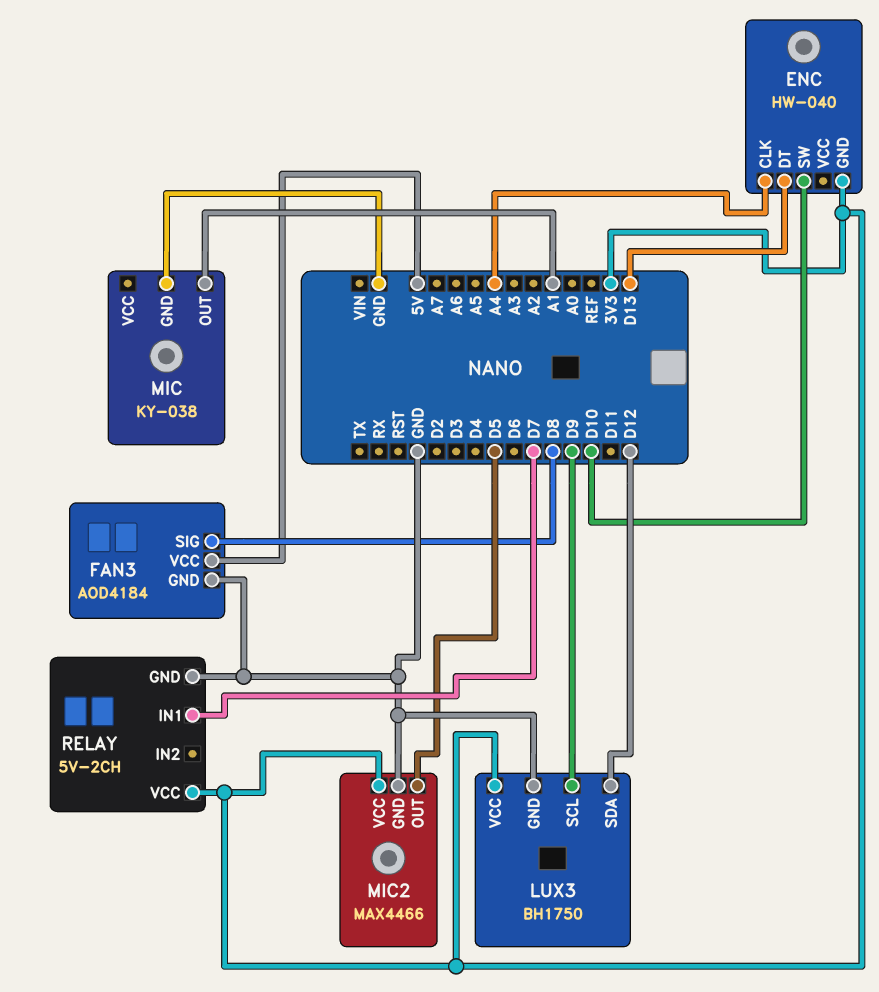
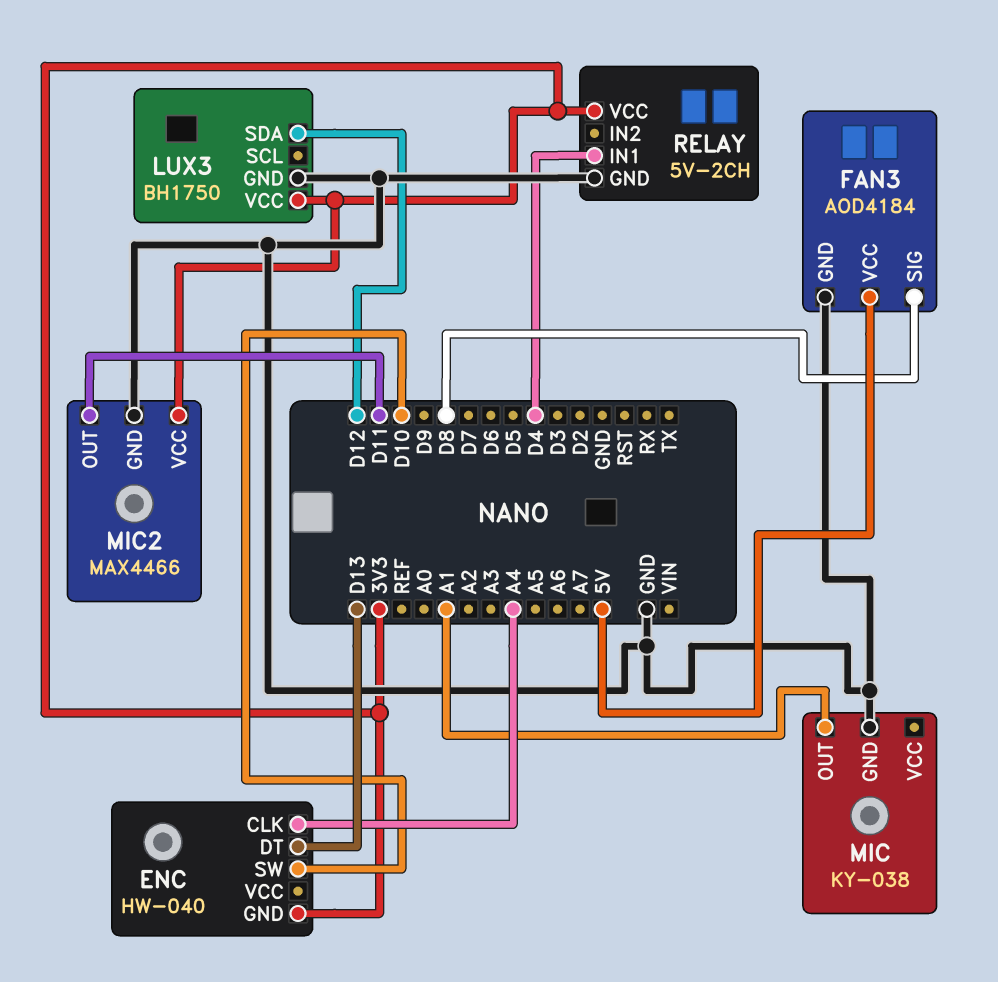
LUX3 pin SCL: D9 -> none
MIC2 pin OUT: D5 -> D11
RELAY pin IN1: D7 -> D4

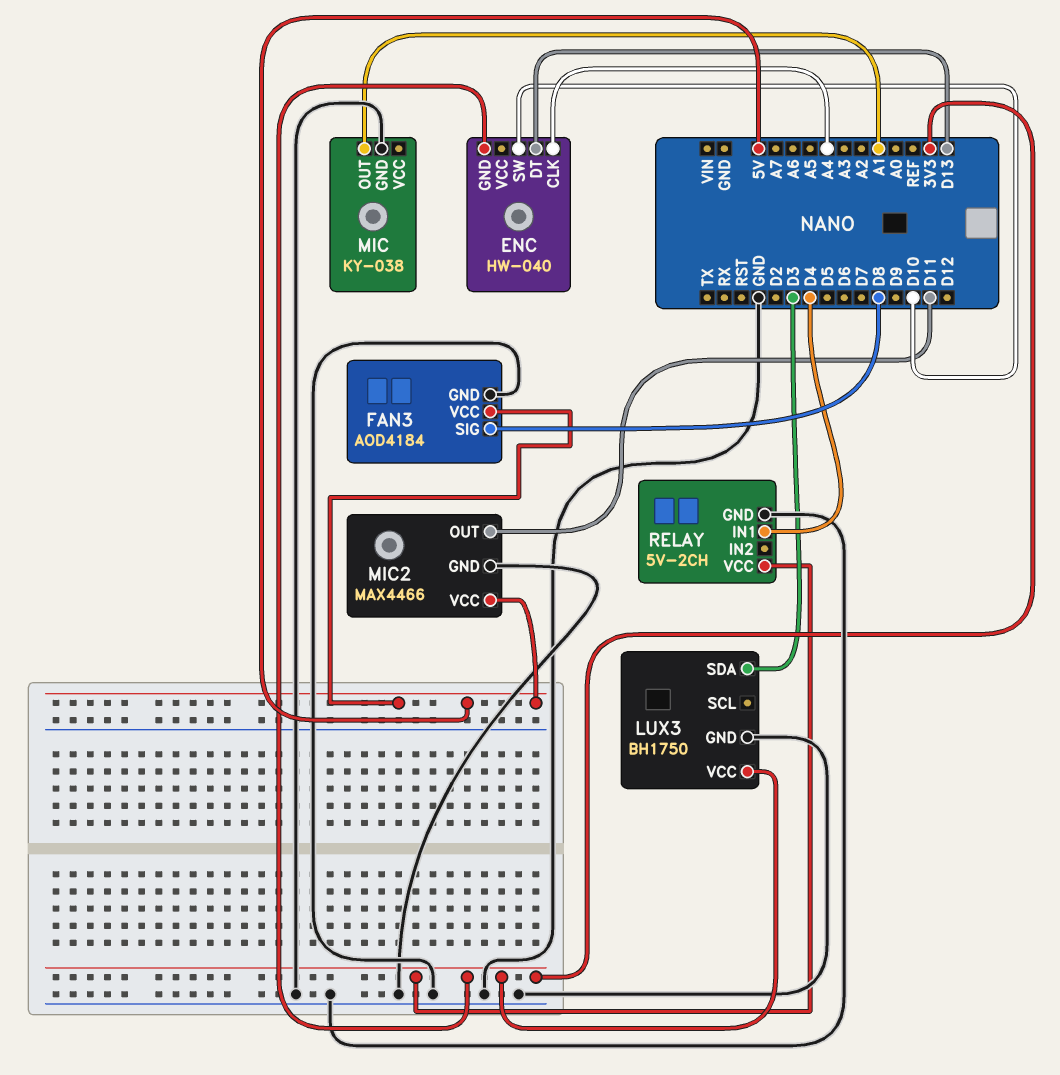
LUX3 pin SDA: D12 -> D3
MIC2 pin VCC: 3V3 -> 5V

